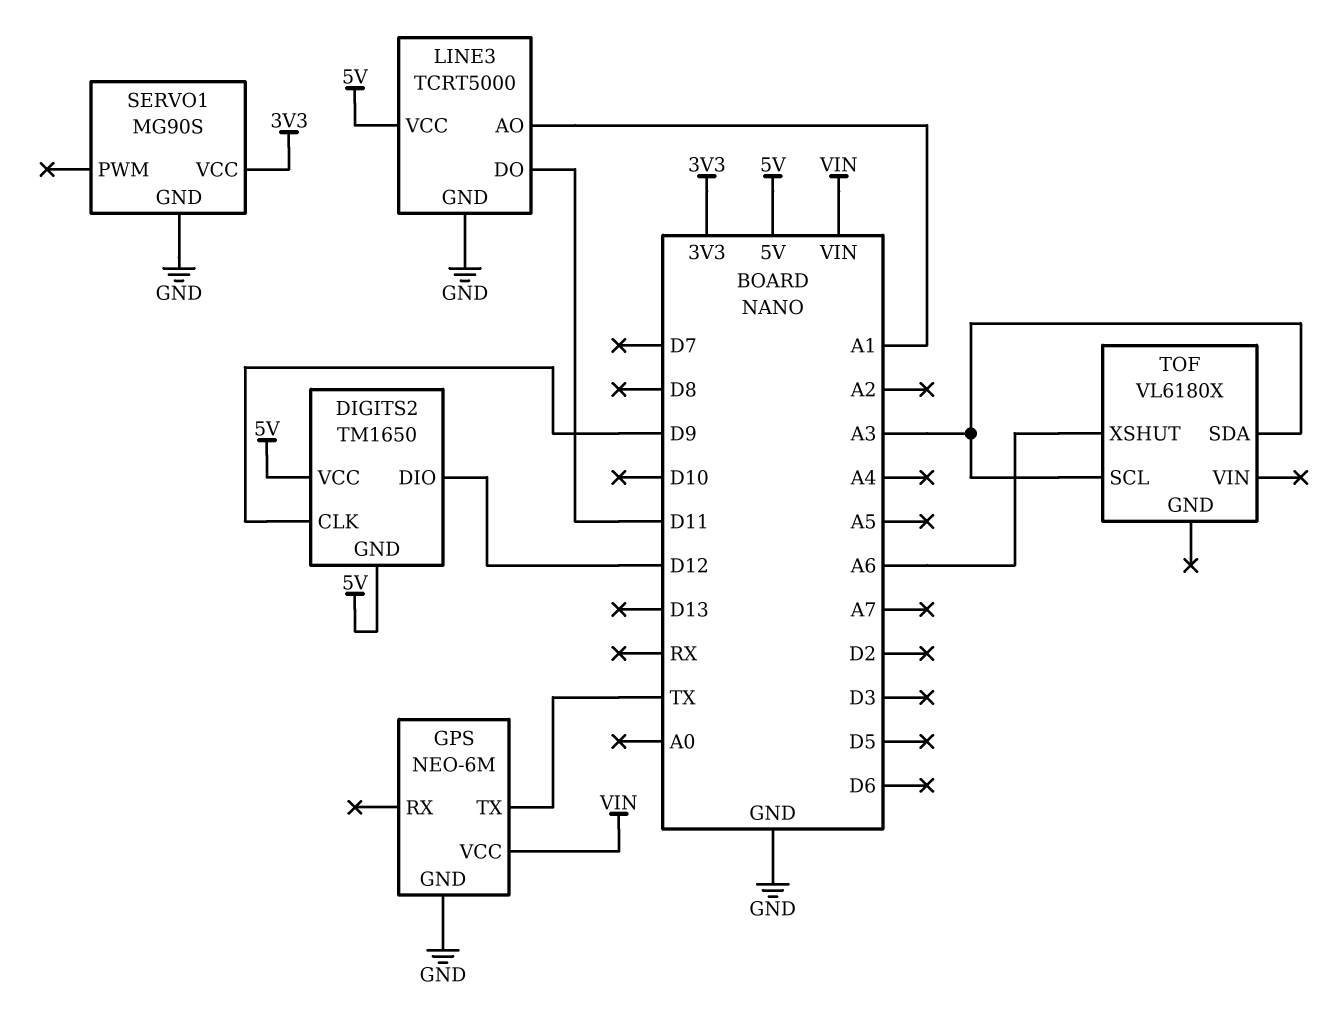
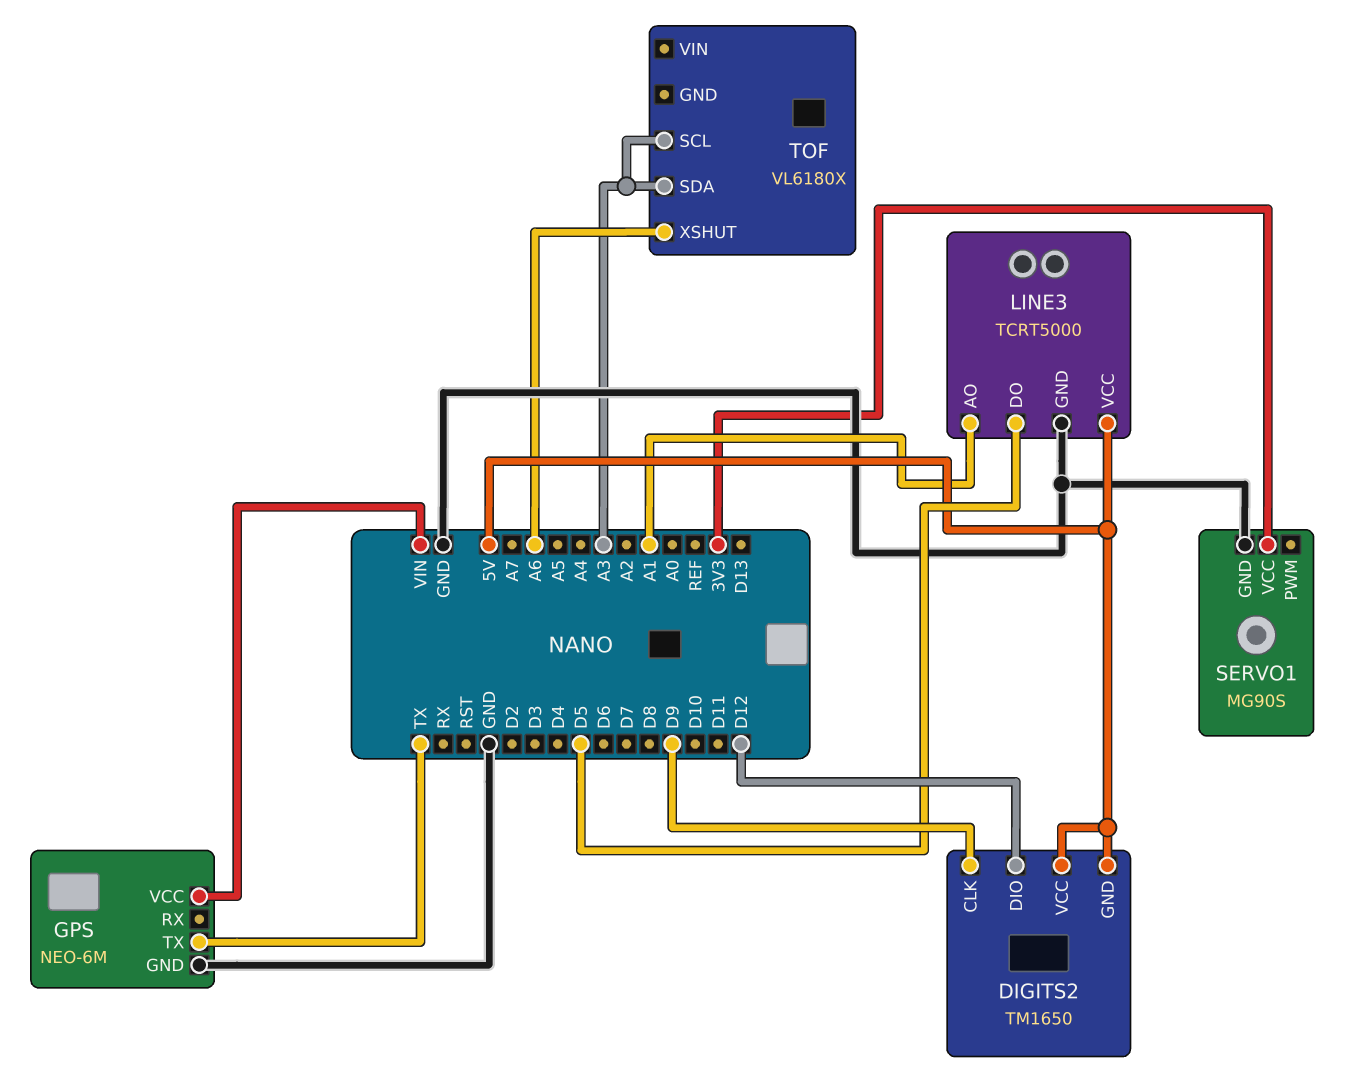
LINE3 pin DO: D11 -> D5

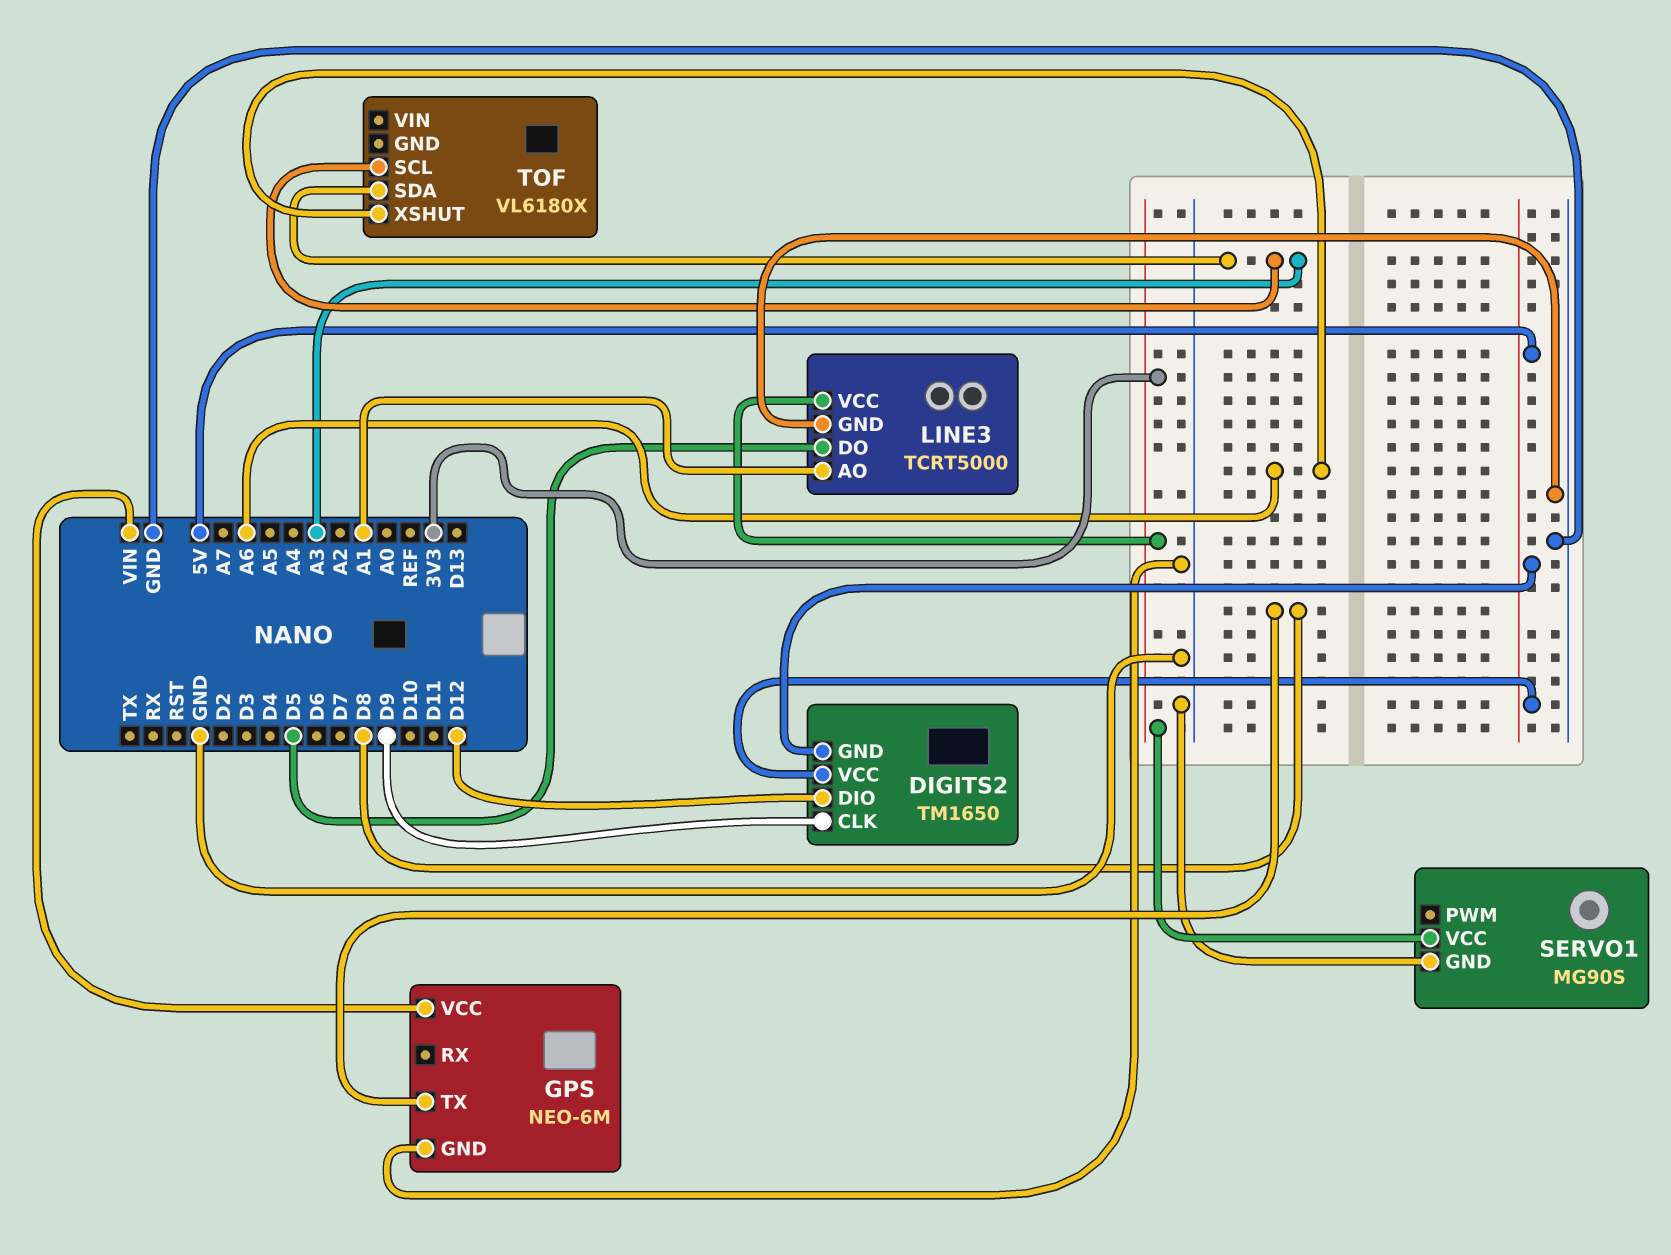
GPS pin TX: TX -> D8
LINE3 pin VCC: 5V -> 3V3

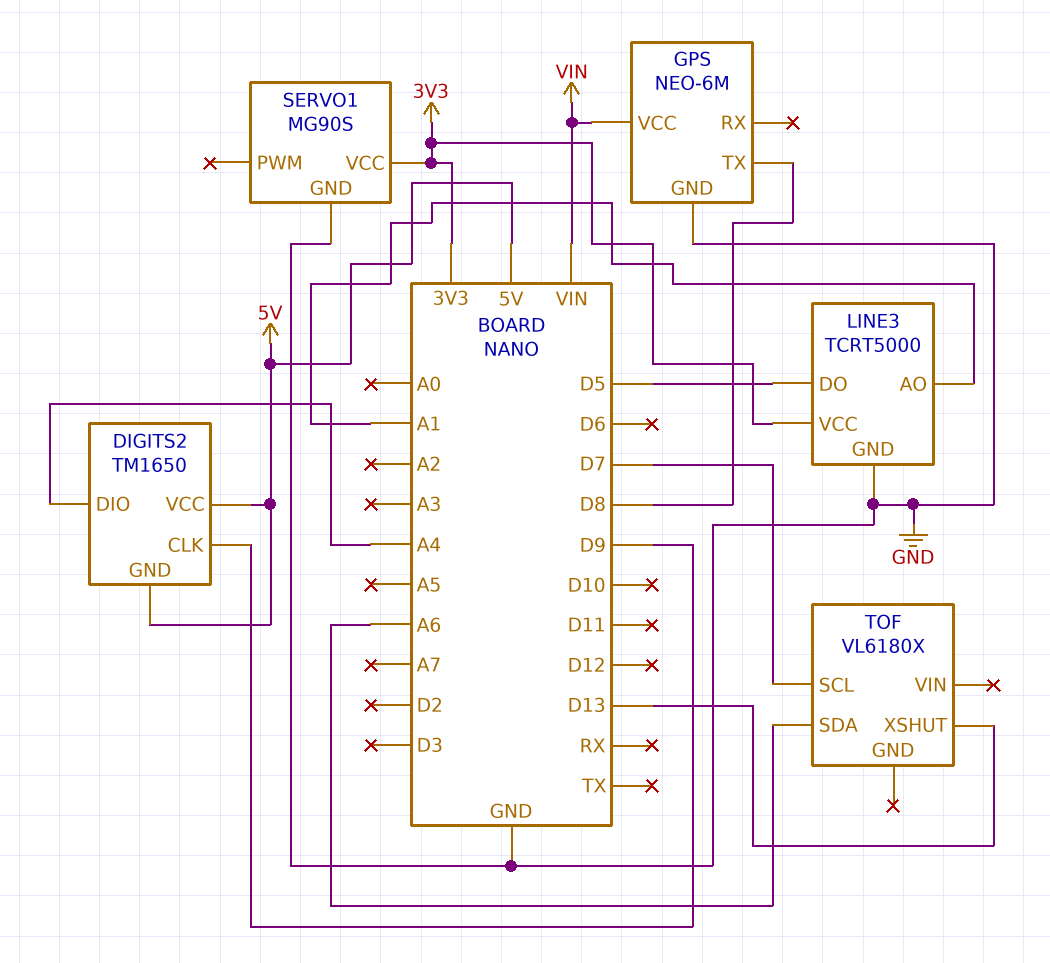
DIGITS2 pin DIO: D12 -> A4
TOF pin SCL: A3 -> D7
TOF pin SDA: A3 -> A6
TOF pin XSHUT: A6 -> D13

